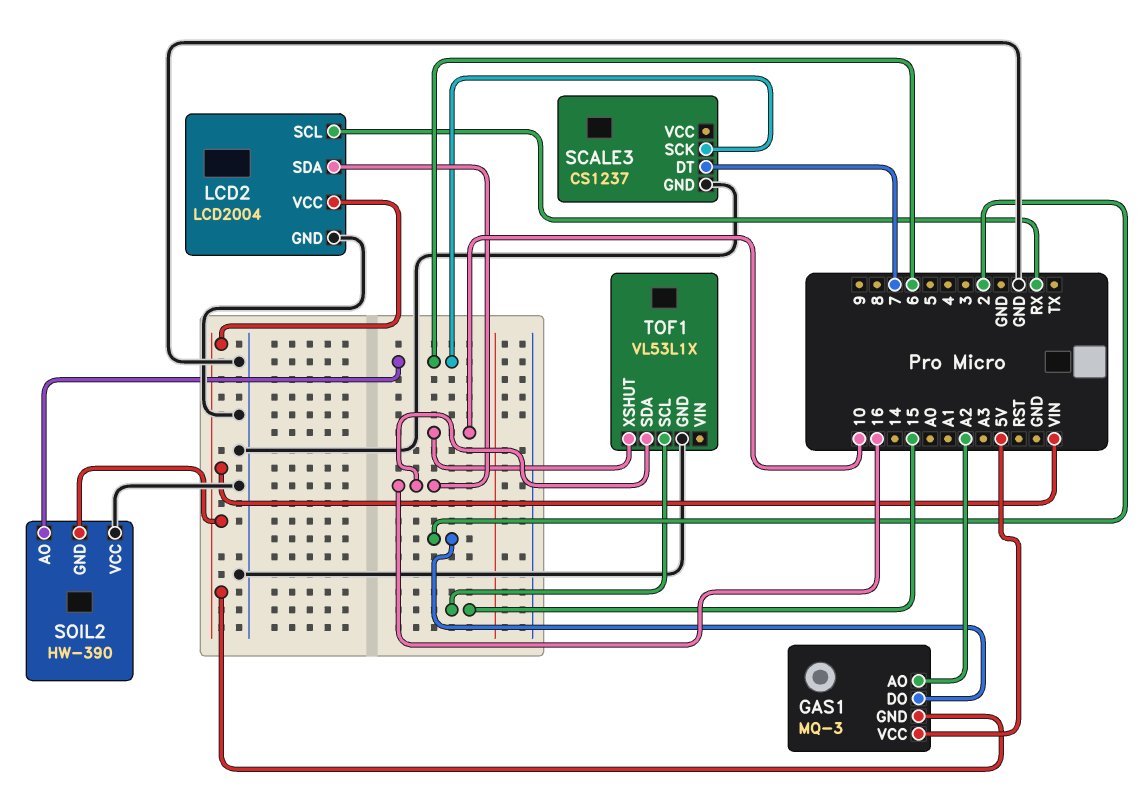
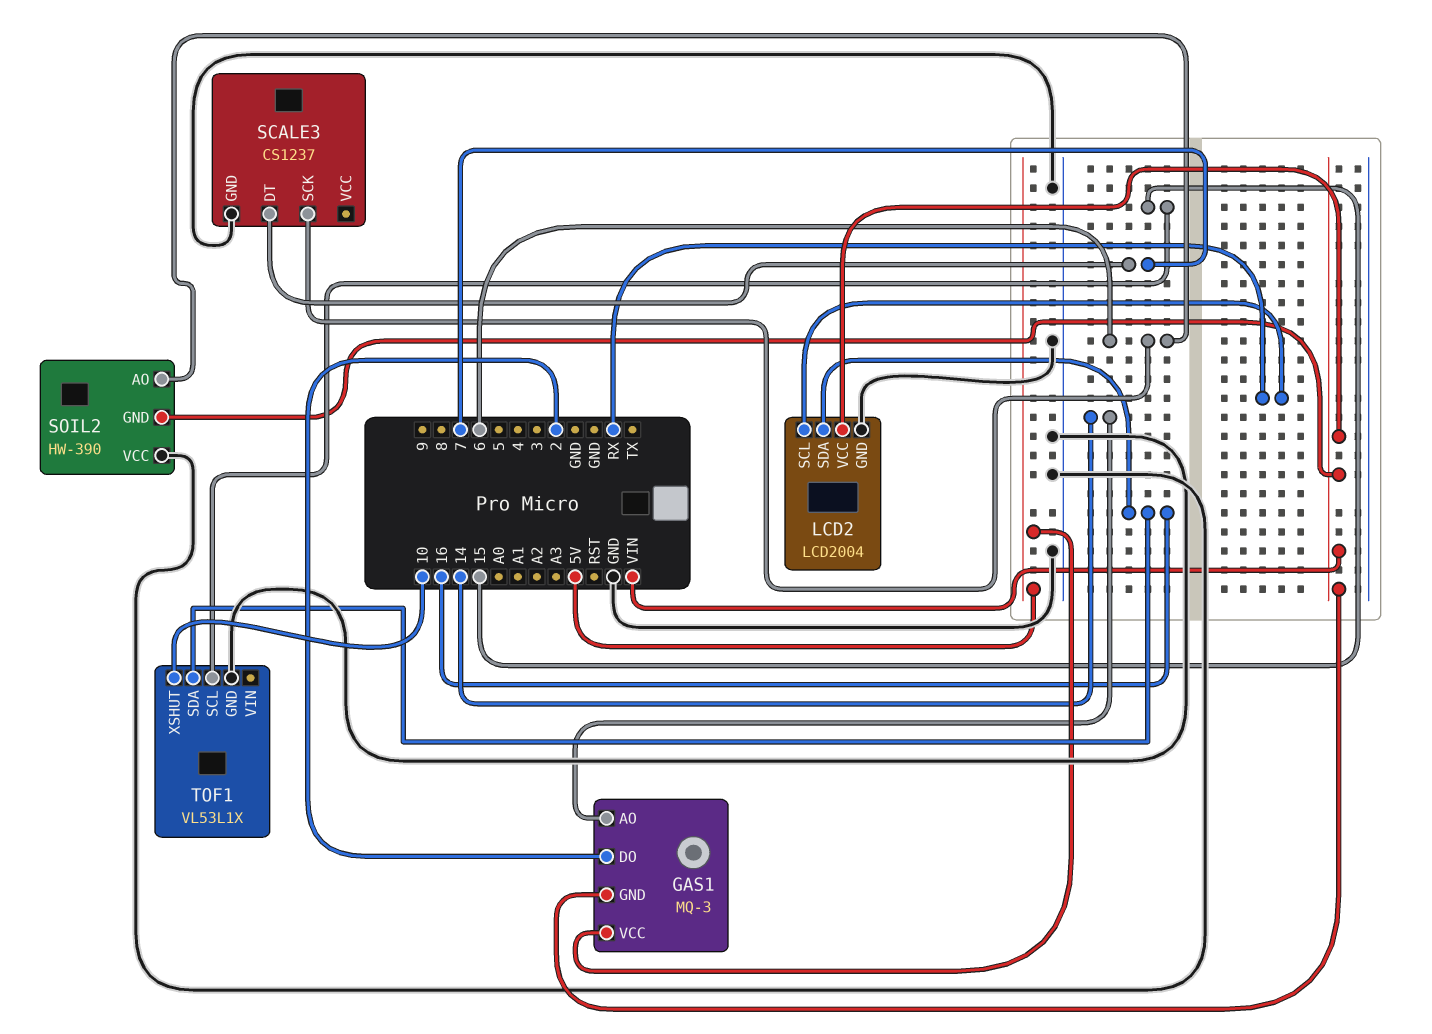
GAS1 pin AO: A2 -> 14

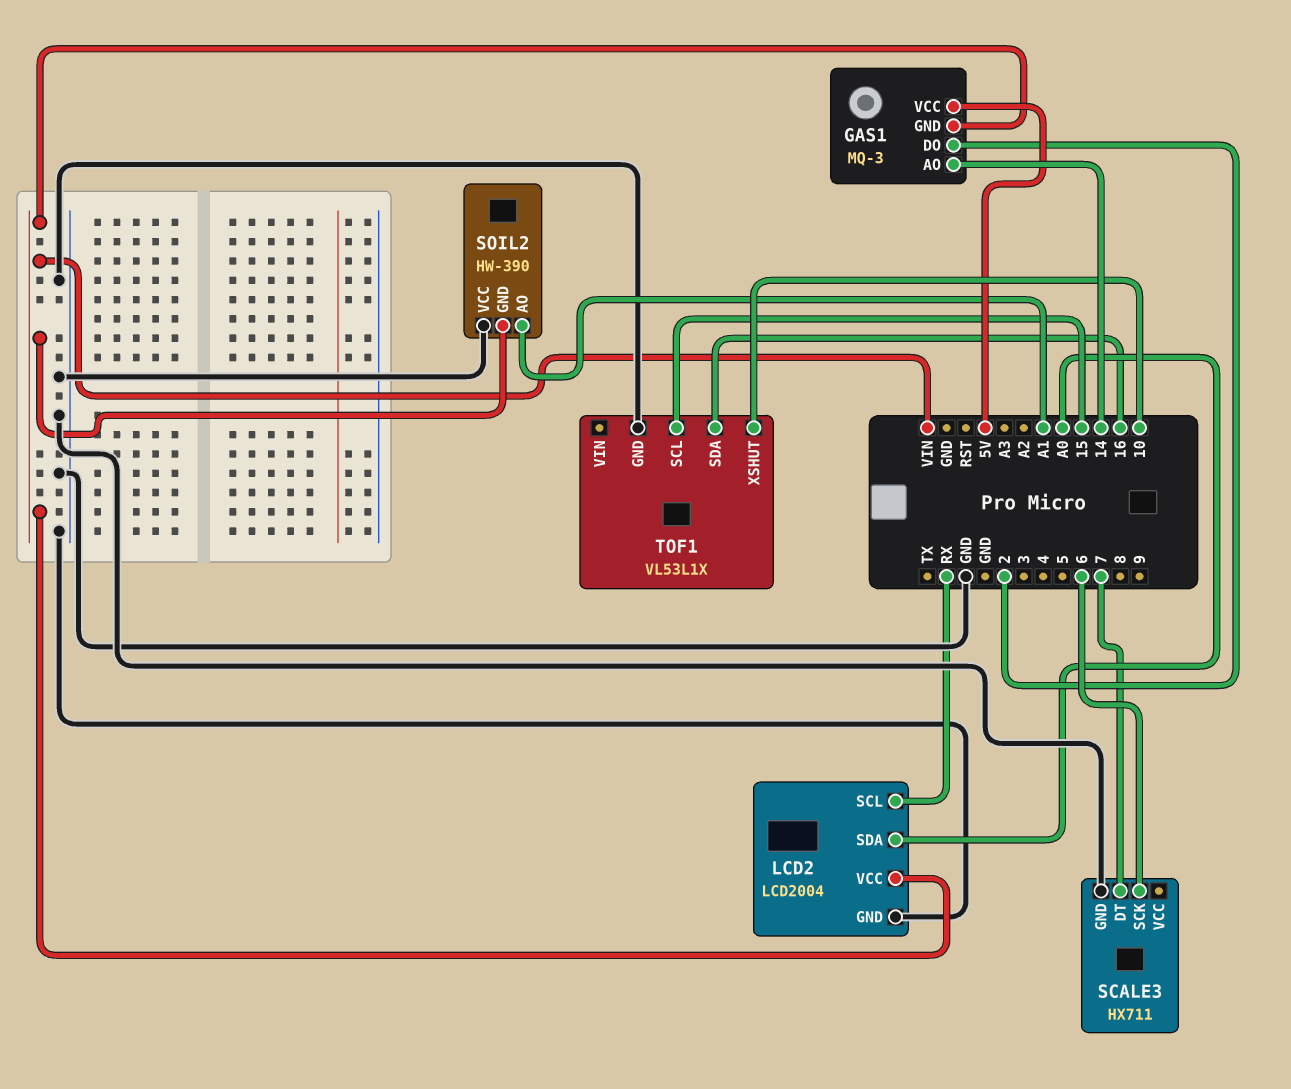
LCD2 pin SDA: 16 -> A0
SCALE3: CS1237 -> HX711
SOIL2 pin AO: 6 -> A1

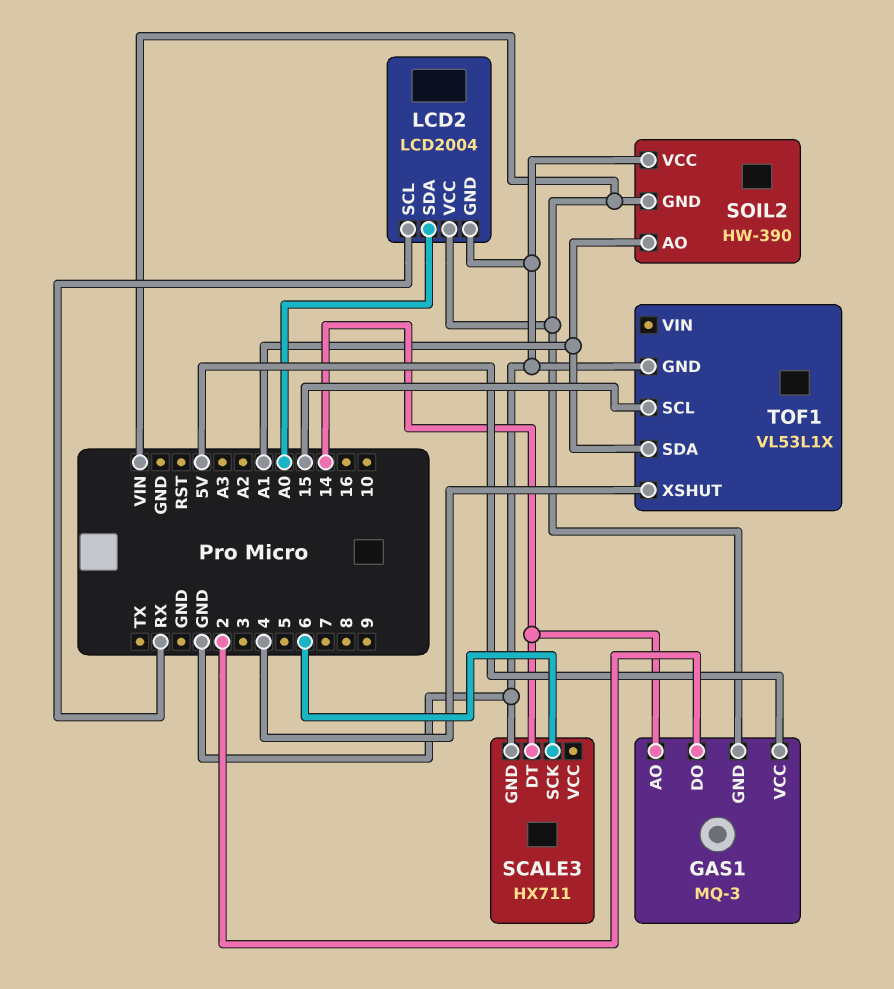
SCALE3 pin DT: 7 -> 14
TOF1 pin SDA: 16 -> A1
TOF1 pin XSHUT: 10 -> 4

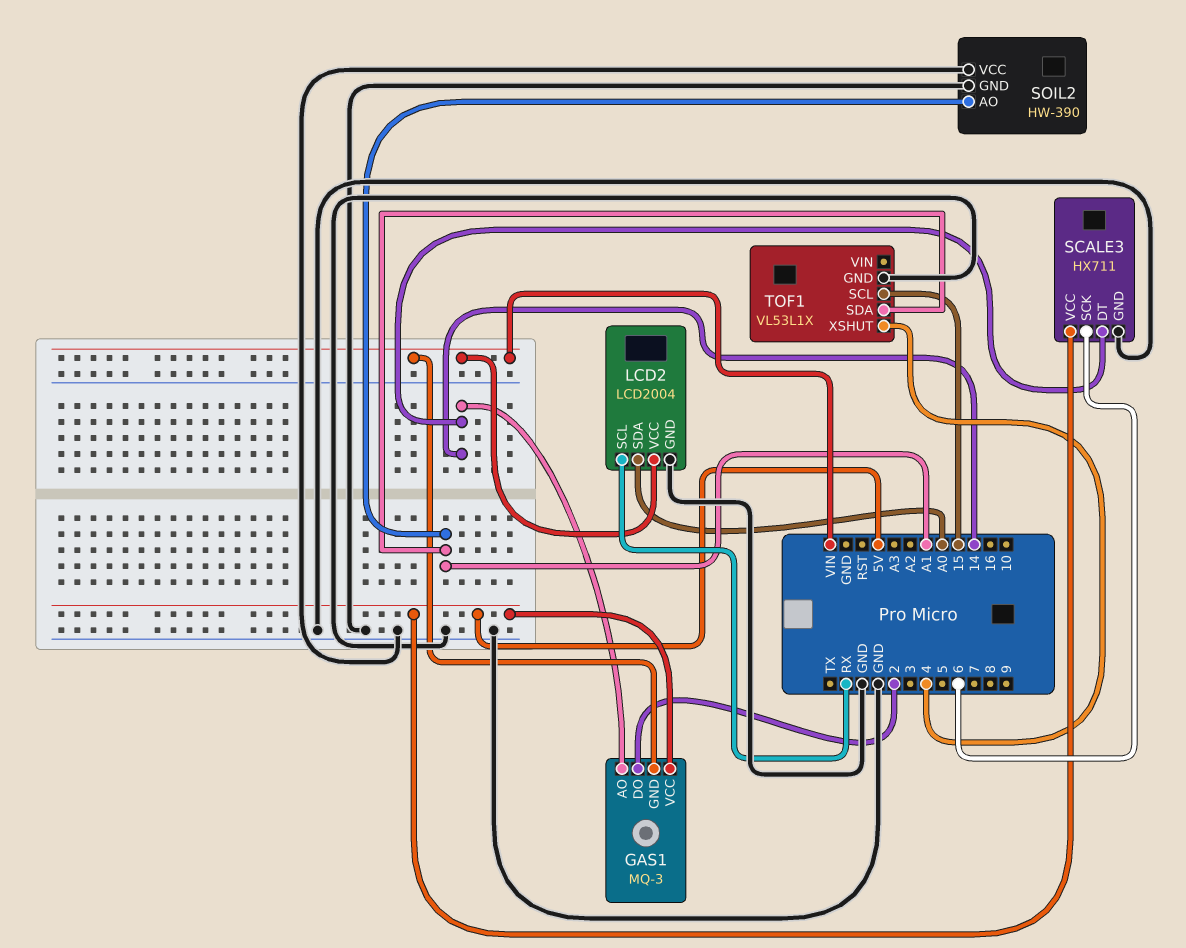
SCALE3 pin VCC: none -> 5V
SOIL2 pin GND: VIN -> GND

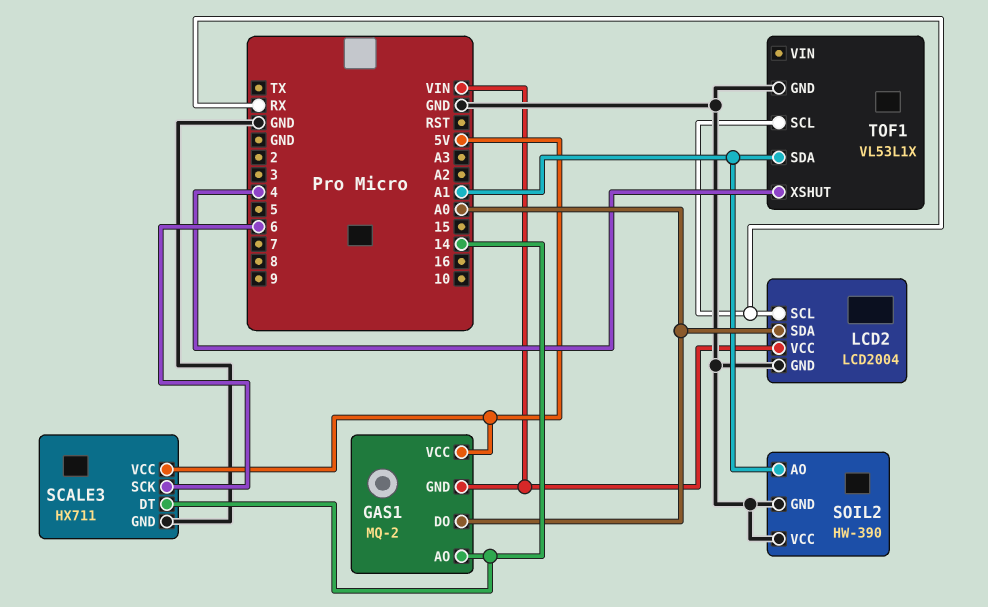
GAS1: MQ-3 -> MQ-2
GAS1 pin DO: 2 -> A0
TOF1 pin SCL: 15 -> RX

